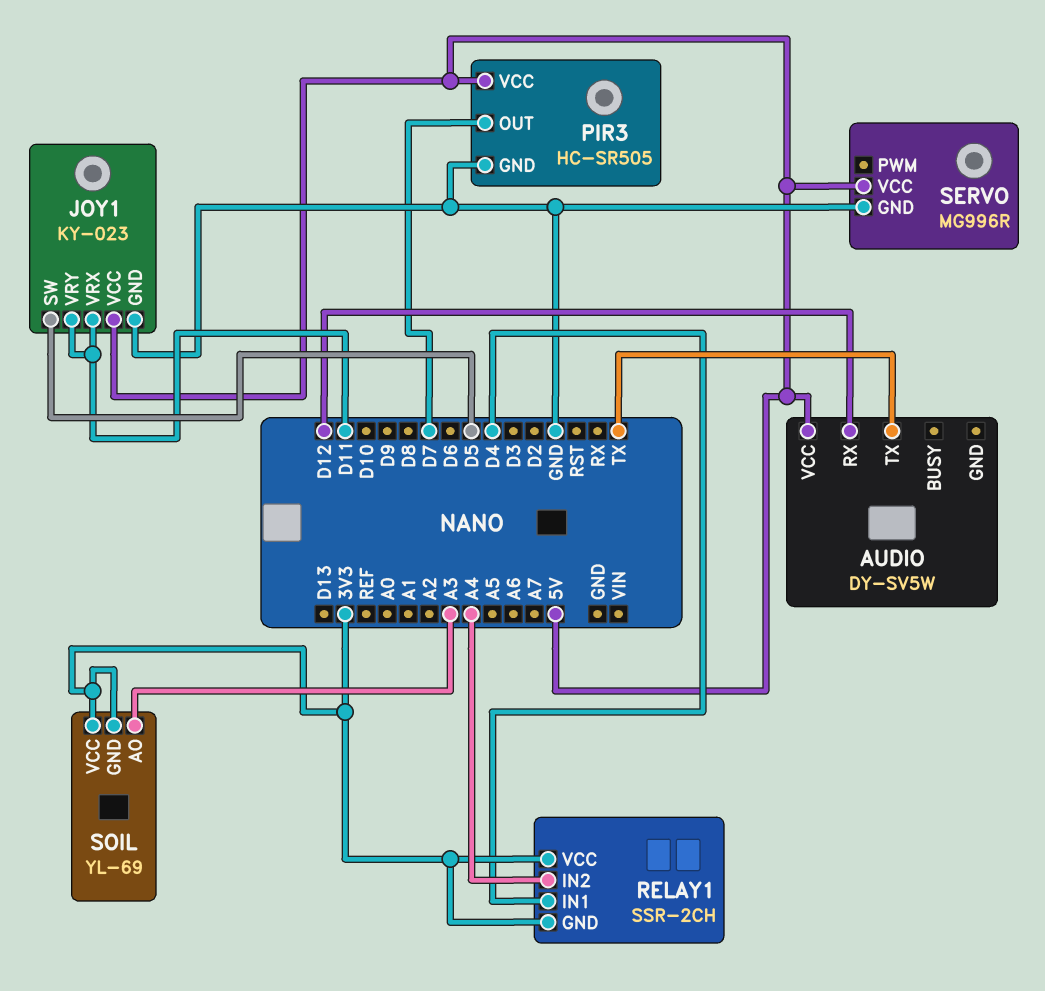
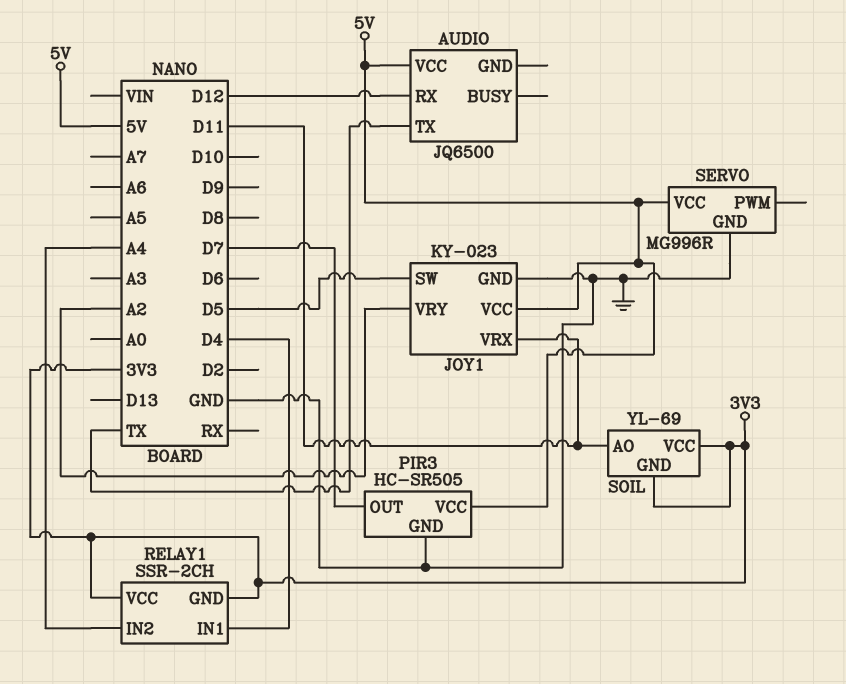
AUDIO: DY-SV5W -> JQ6500
JOY1 pin VRY: D11 -> A2
SOIL pin AO: A3 -> D11

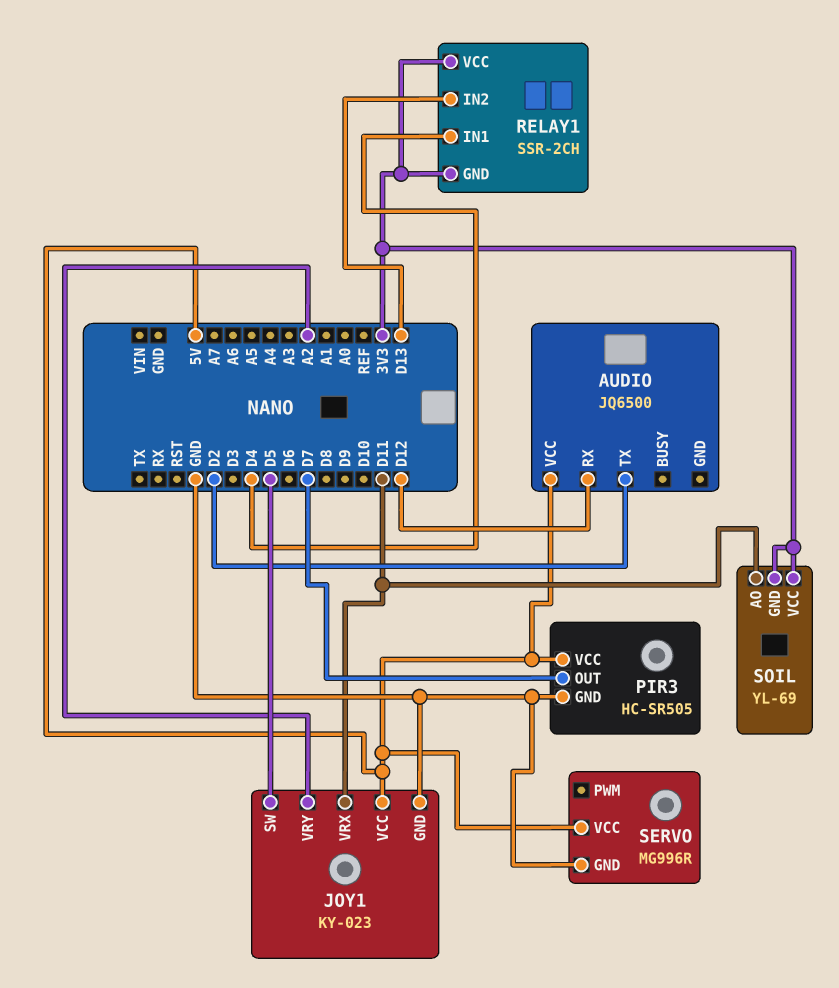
AUDIO pin TX: TX -> D2
RELAY1 pin IN2: A4 -> D13

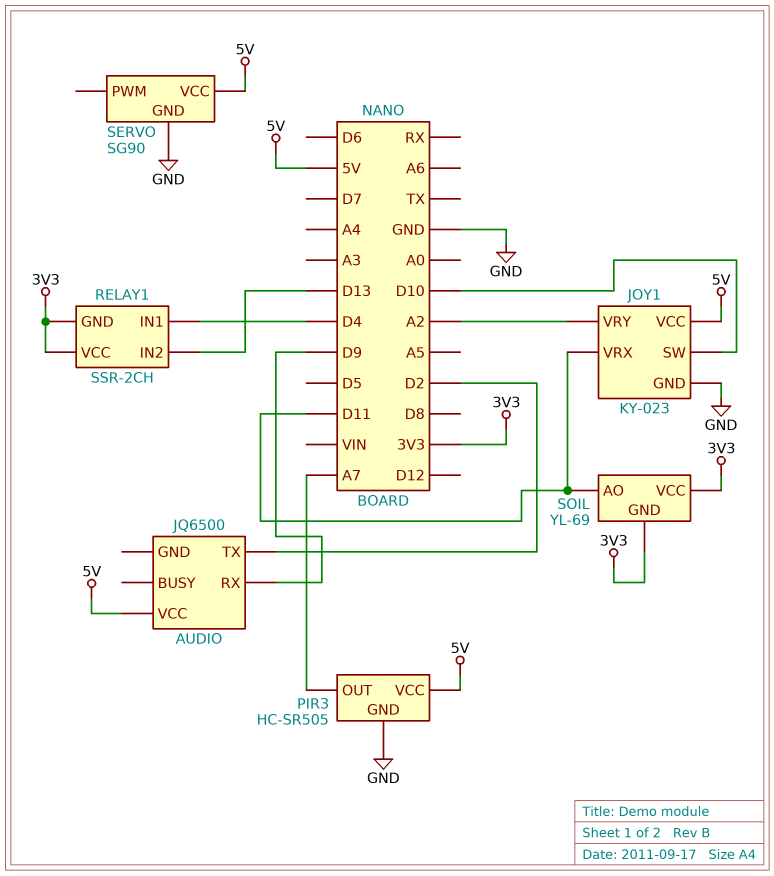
AUDIO pin RX: D12 -> D9
JOY1 pin SW: D5 -> D10
PIR3 pin OUT: D7 -> A7
SERVO: MG996R -> SG90

